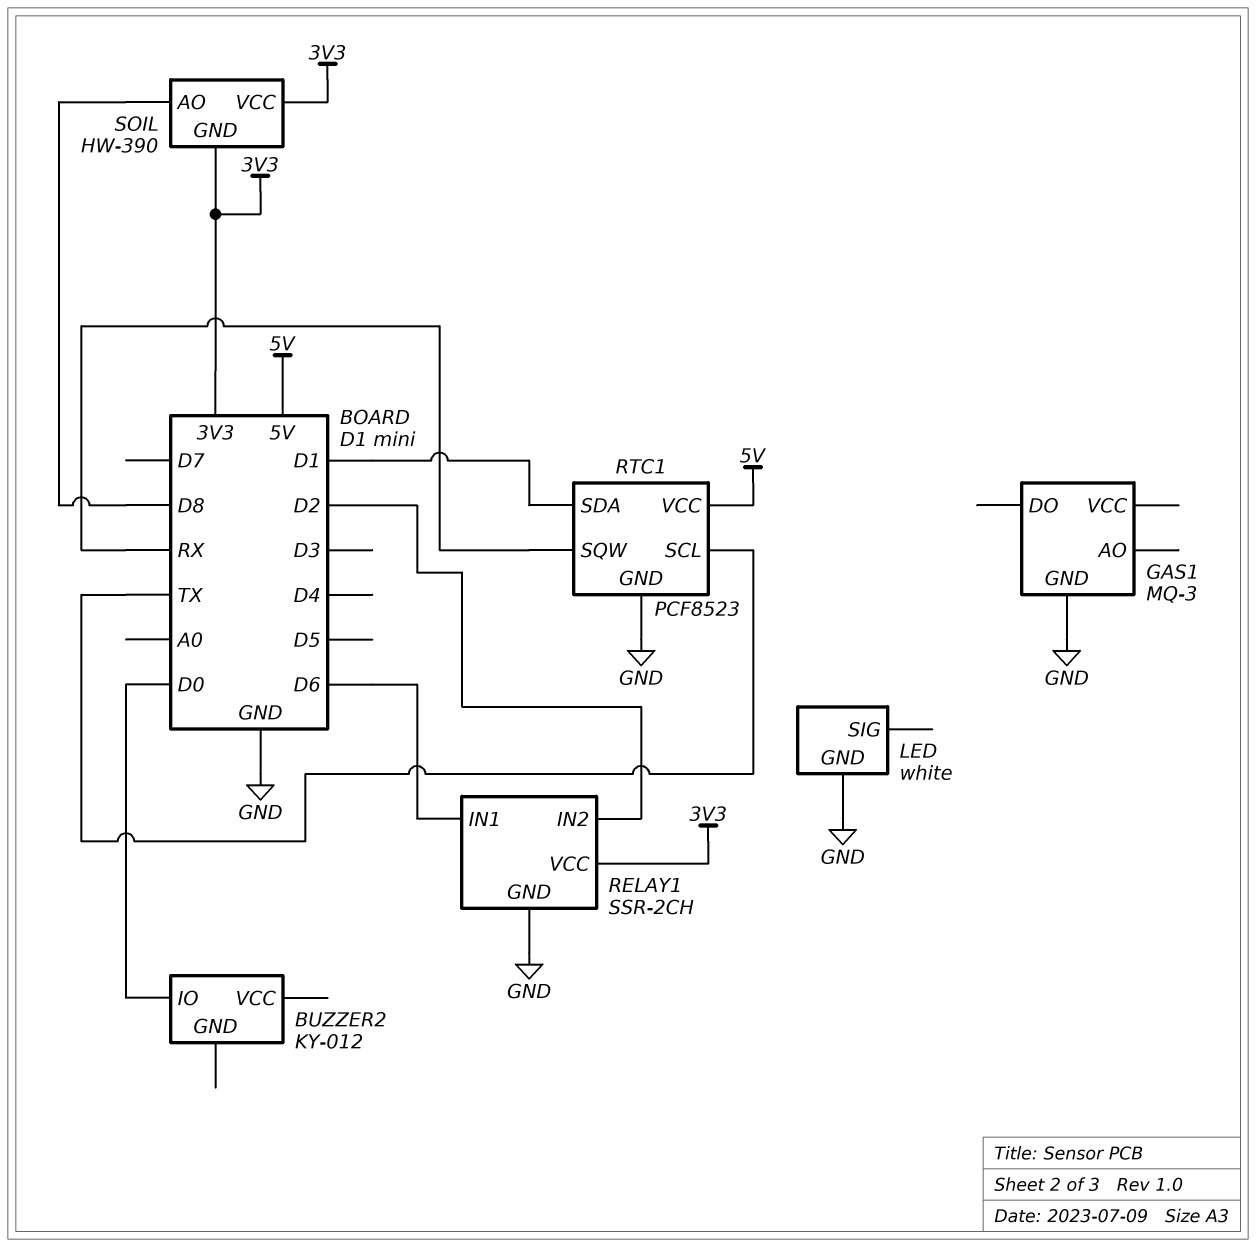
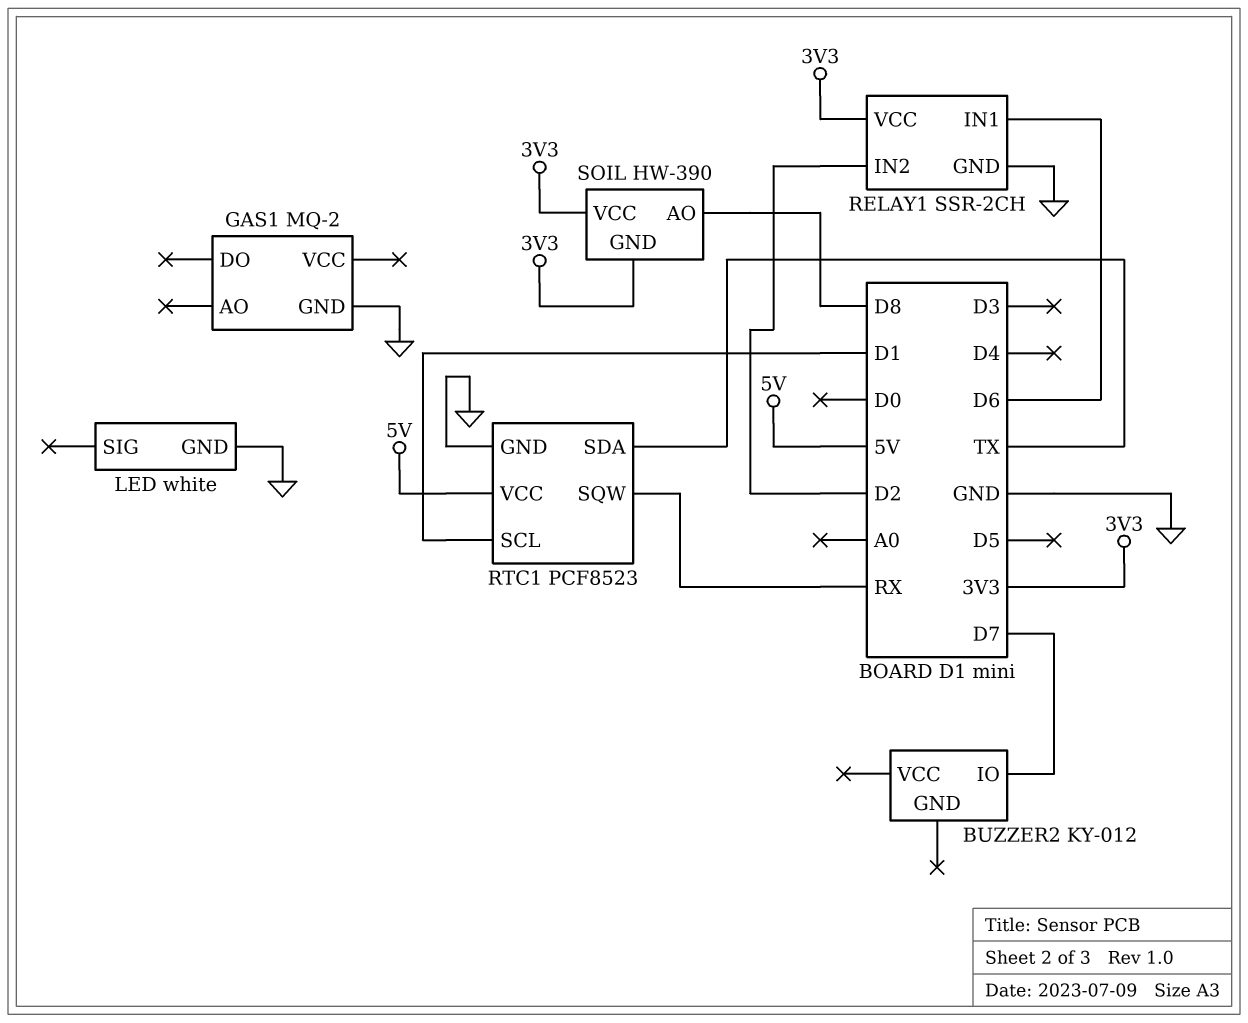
BUZZER2 pin IO: D0 -> D7
GAS1: MQ-3 -> MQ-2
RTC1 pin SCL: TX -> D1
RTC1 pin SDA: D1 -> TX

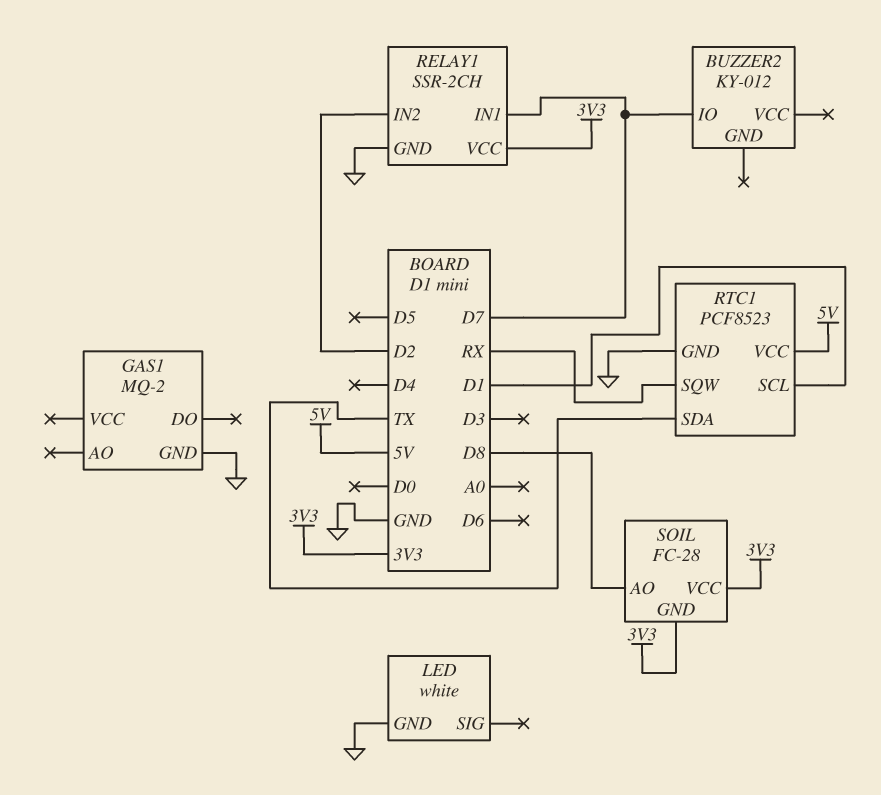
RELAY1 pin IN1: D6 -> D7
SOIL: HW-390 -> FC-28

